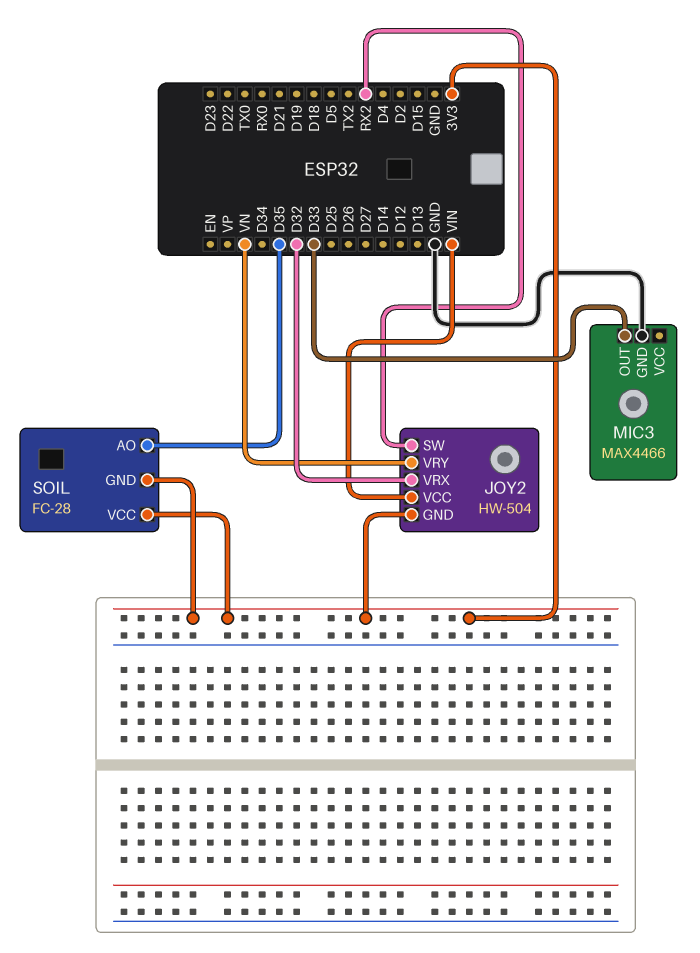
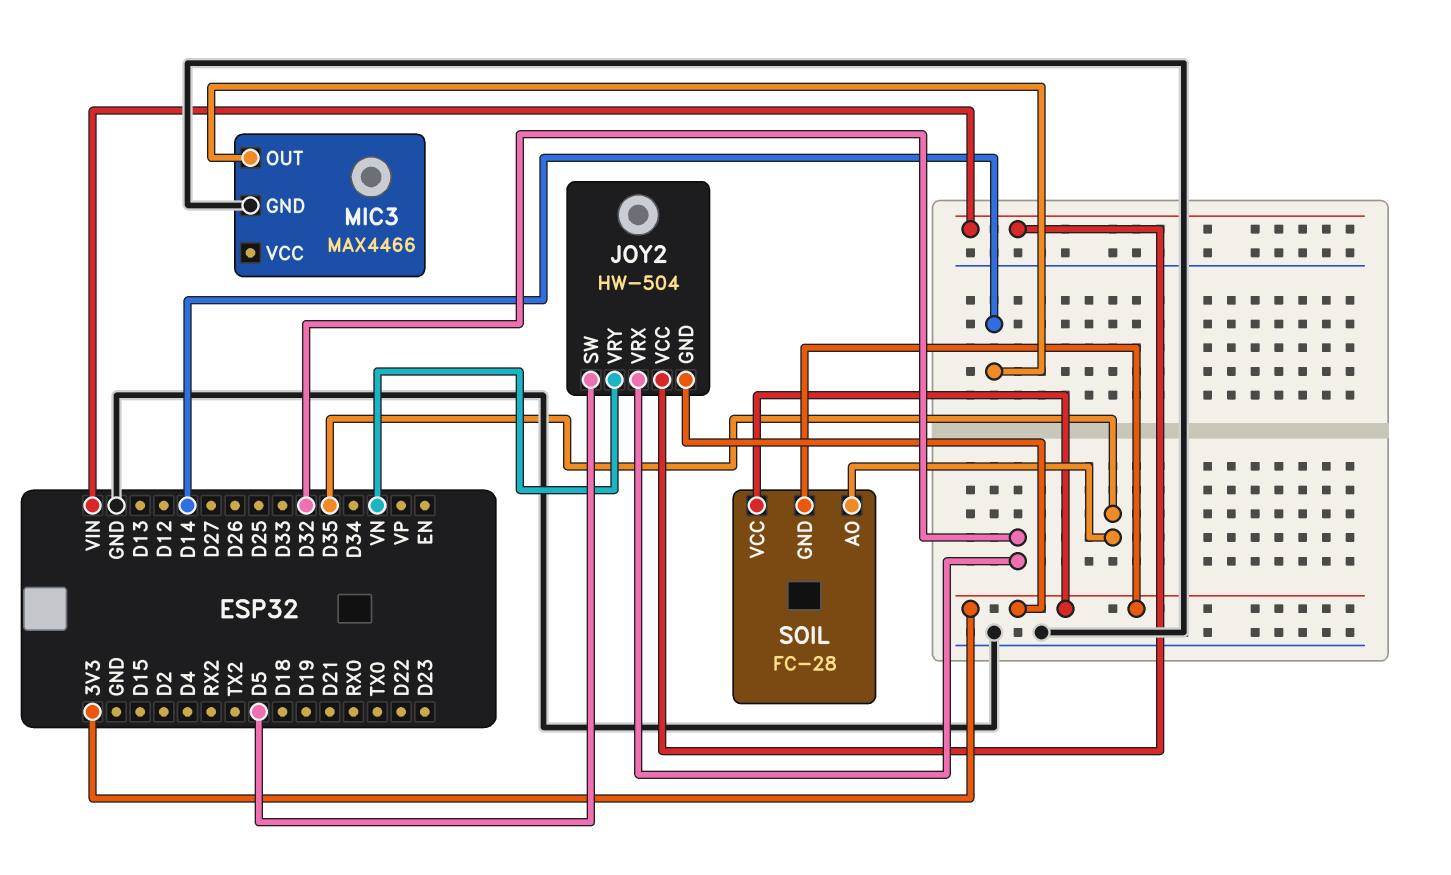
JOY2 pin SW: RX2 -> D5
MIC3 pin OUT: D33 -> D14

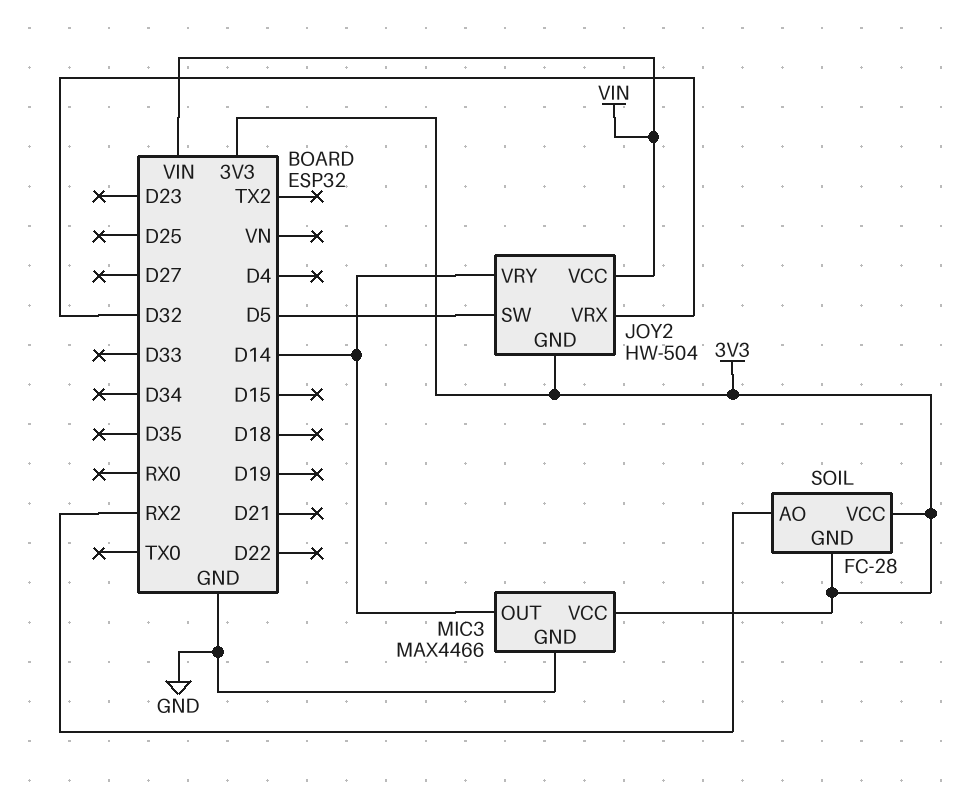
JOY2 pin VRY: VN -> D14
MIC3 pin VCC: none -> 3V3
SOIL pin AO: D35 -> RX2

